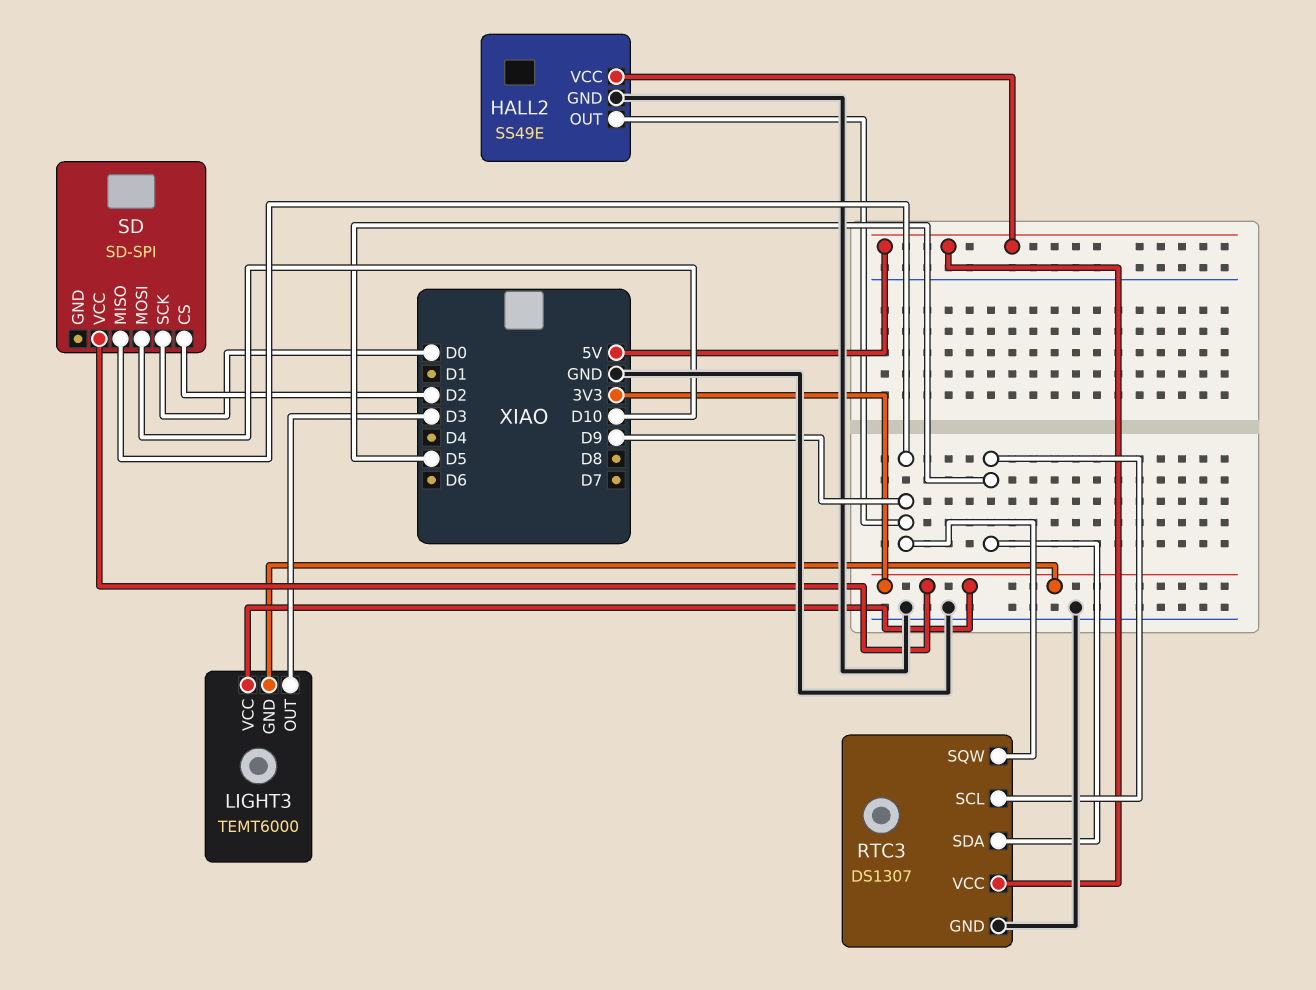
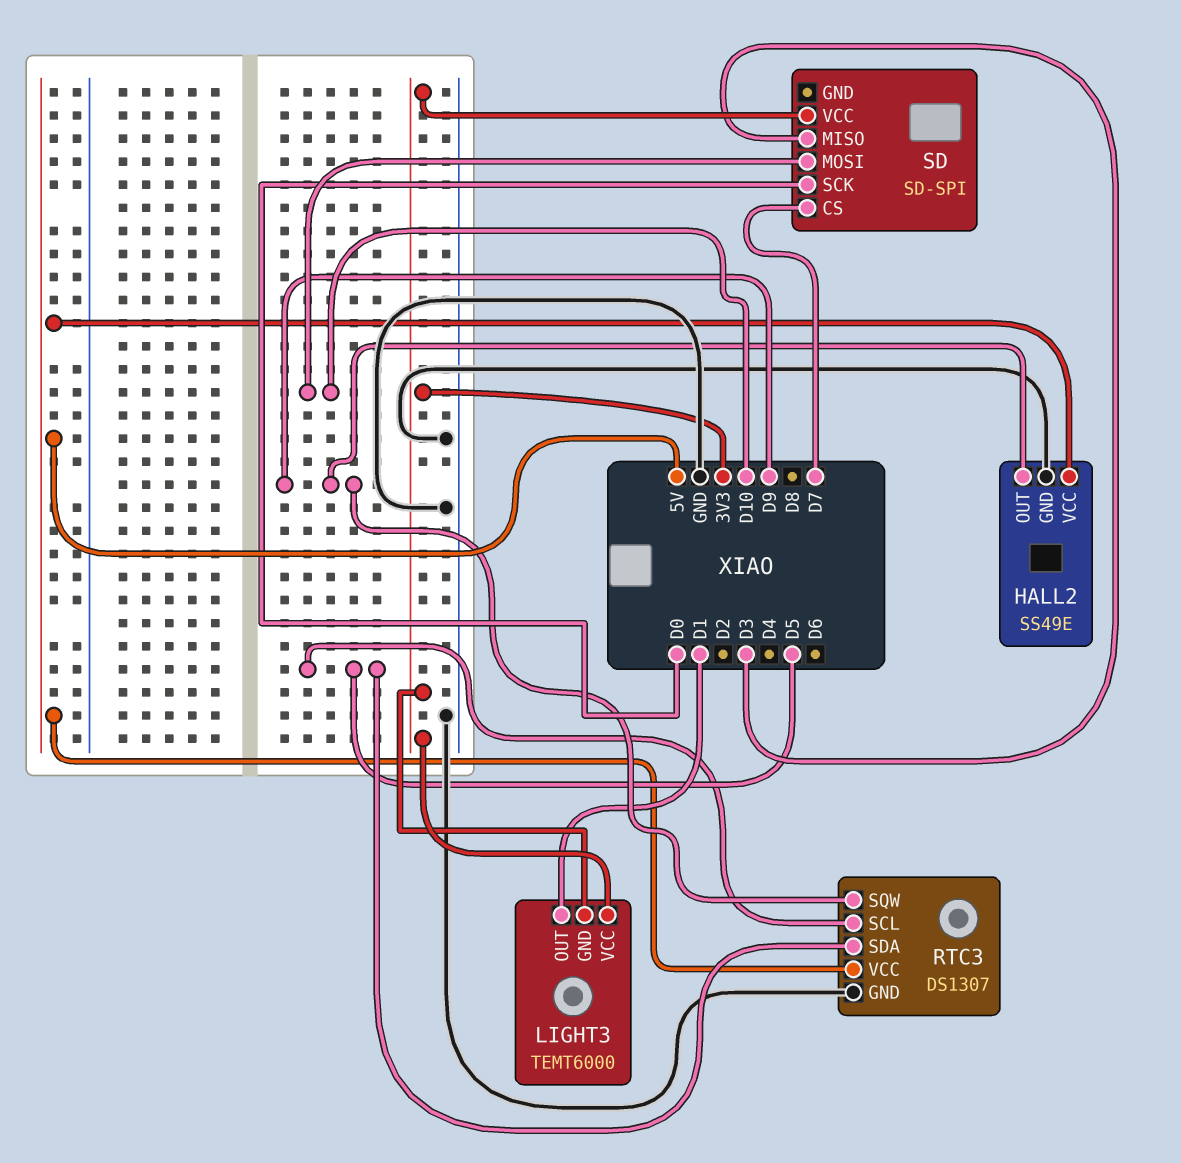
LIGHT3 pin OUT: D3 -> D1
SD pin CS: D2 -> D7
SD pin MISO: D9 -> D3

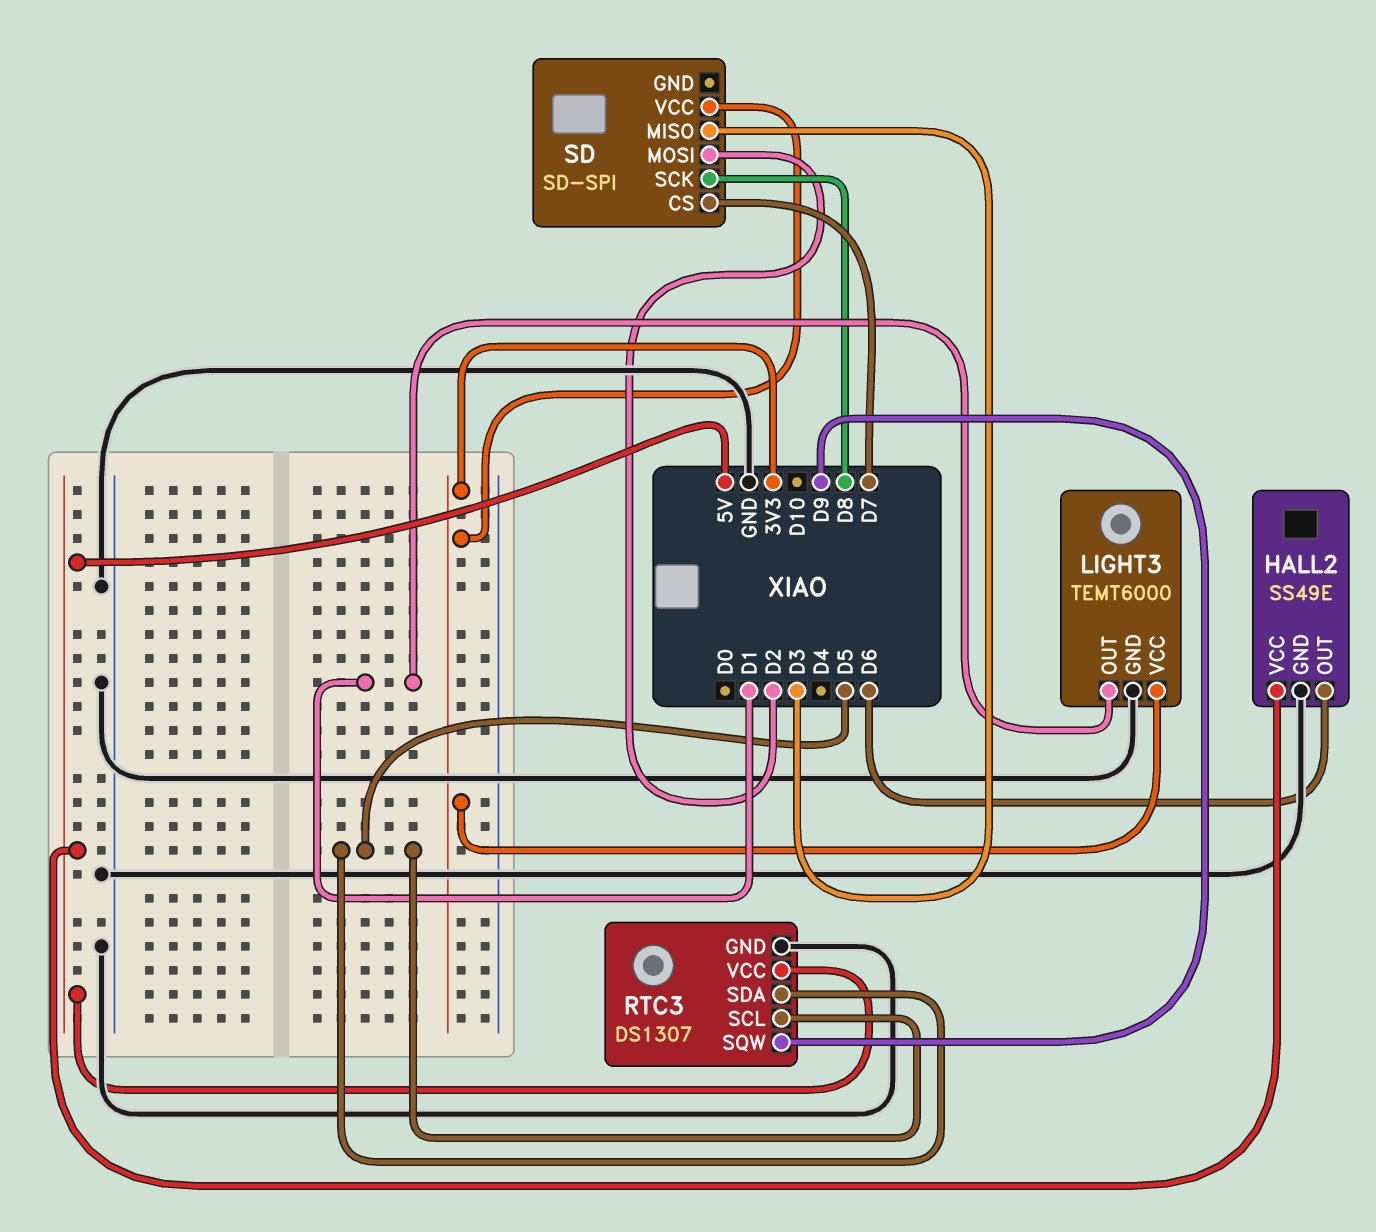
HALL2 pin OUT: D9 -> D6
LIGHT3 pin GND: 3V3 -> GND
SD pin MOSI: D10 -> D2
SD pin SCK: D0 -> D8

